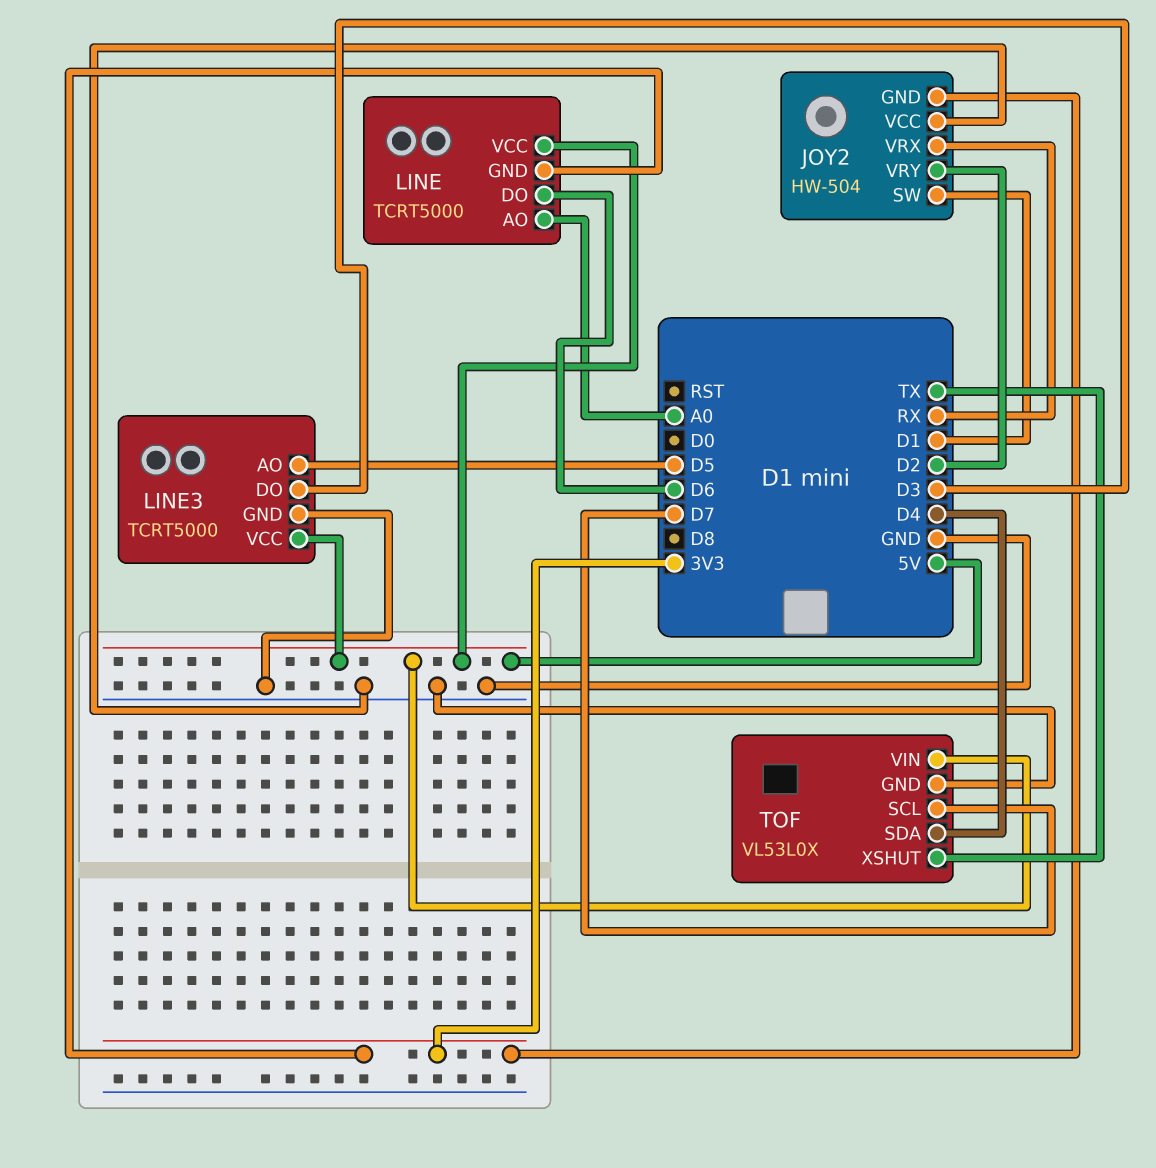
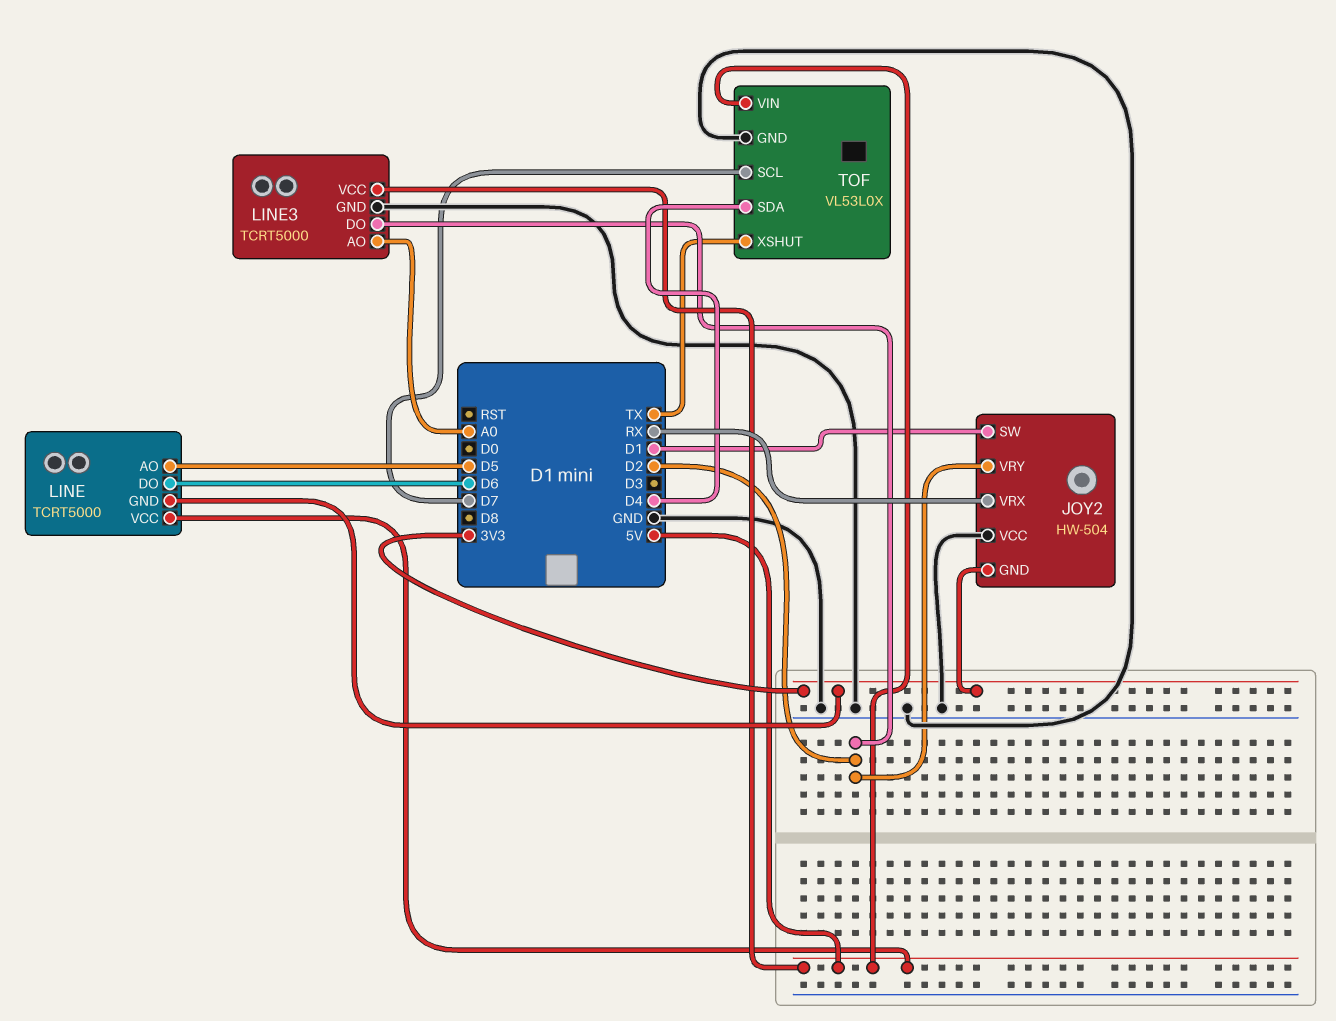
LINE pin AO: A0 -> D5
LINE3 pin AO: D5 -> A0
LINE3 pin DO: D3 -> D2

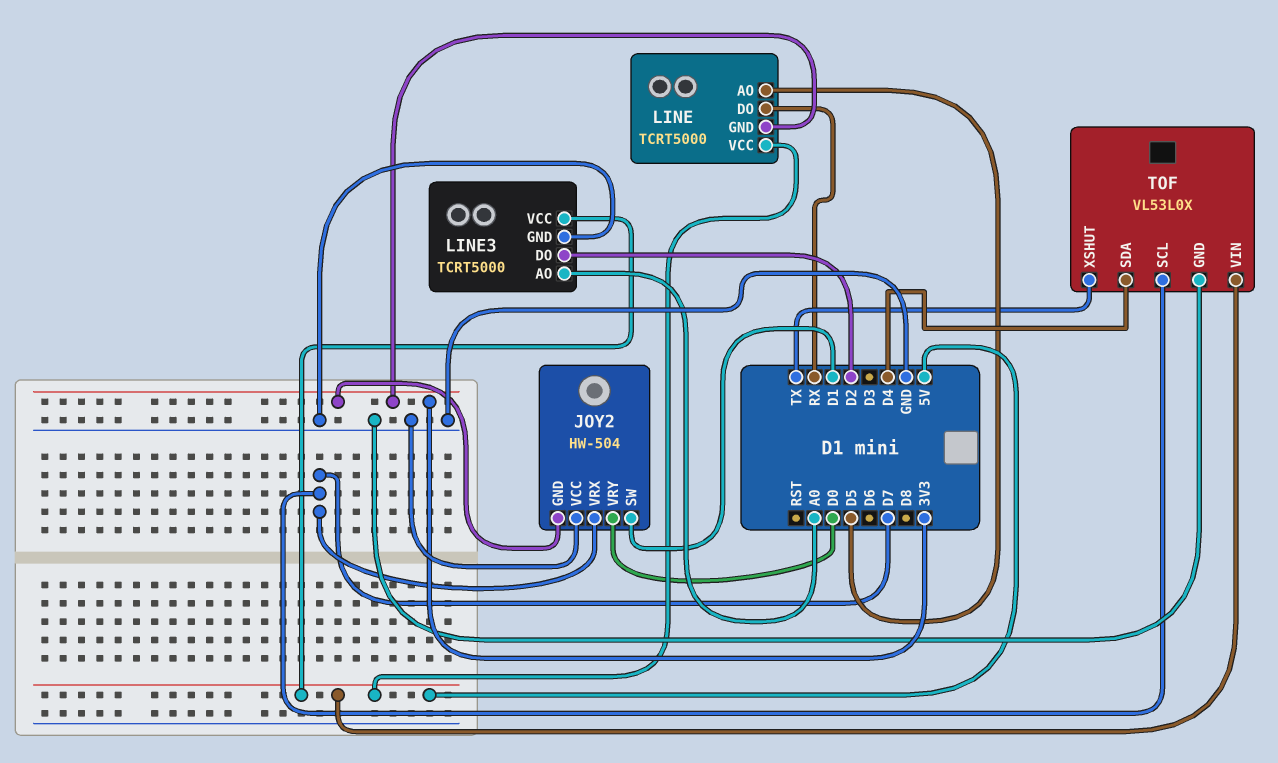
JOY2 pin VRX: RX -> D7
JOY2 pin VRY: D2 -> D0
LINE pin DO: D6 -> RX

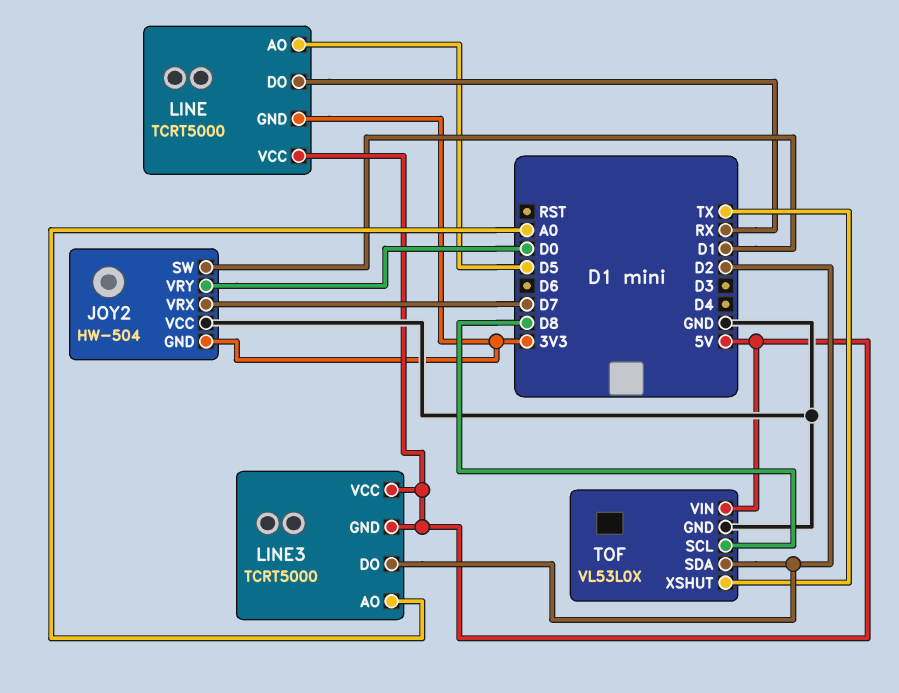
LINE3 pin GND: GND -> 5V
TOF pin SCL: D7 -> D8
TOF pin SDA: D4 -> D2

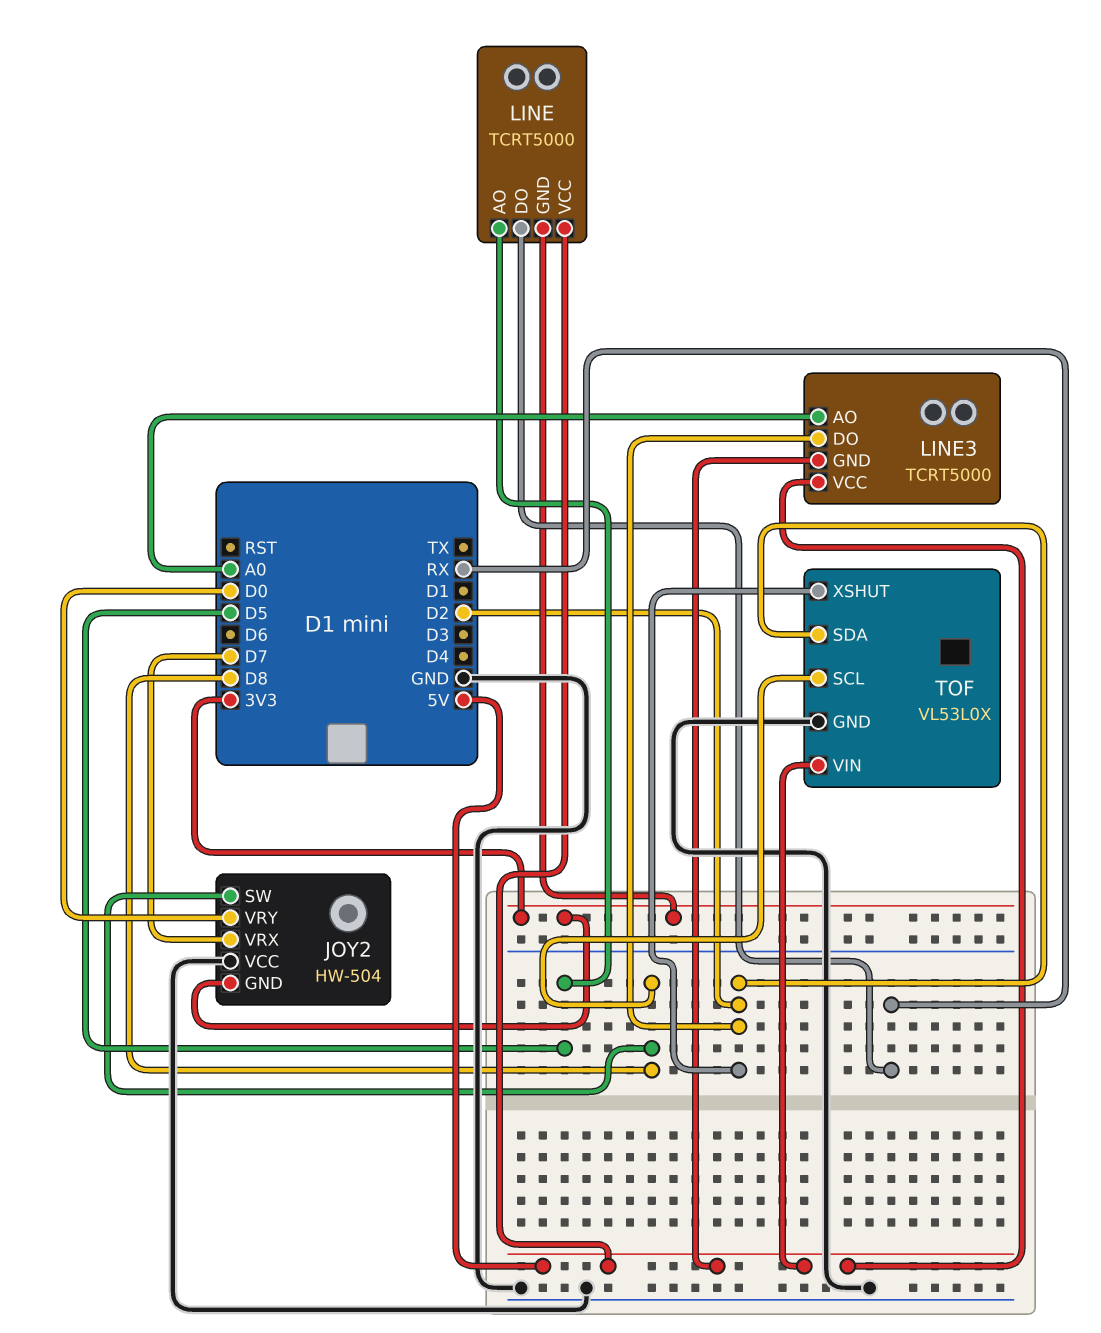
JOY2 pin SW: D1 -> D8
TOF pin XSHUT: TX -> D2

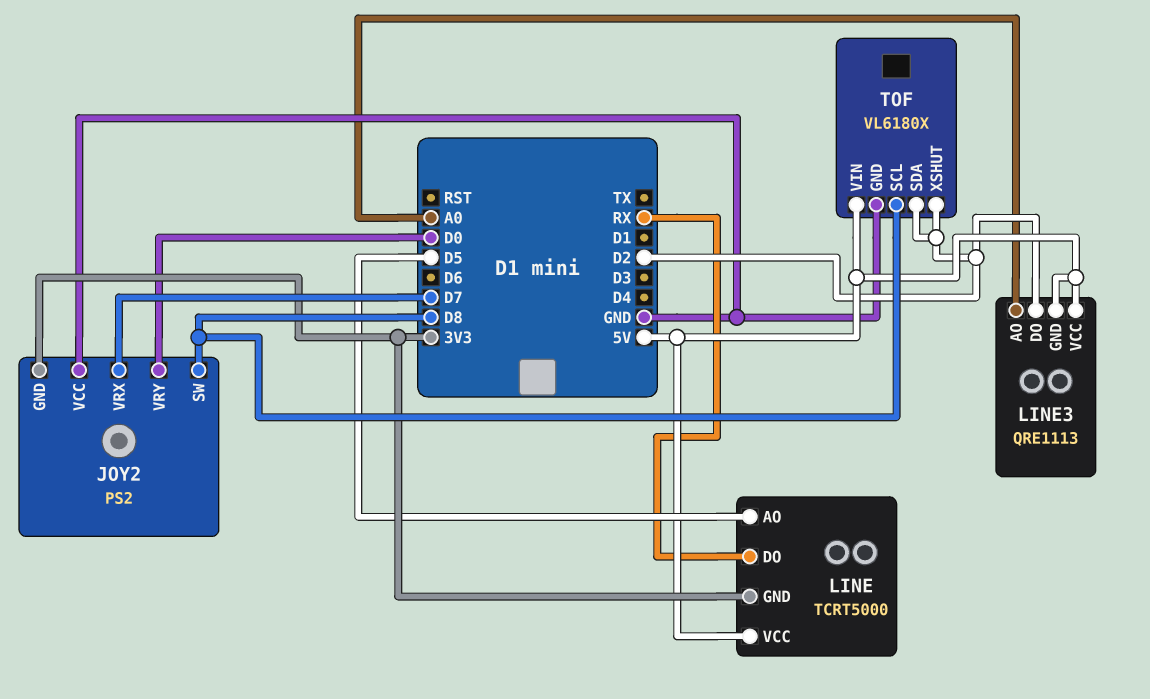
JOY2: HW-504 -> PS2
LINE3: TCRT5000 -> QRE1113
TOF: VL53L0X -> VL6180X

